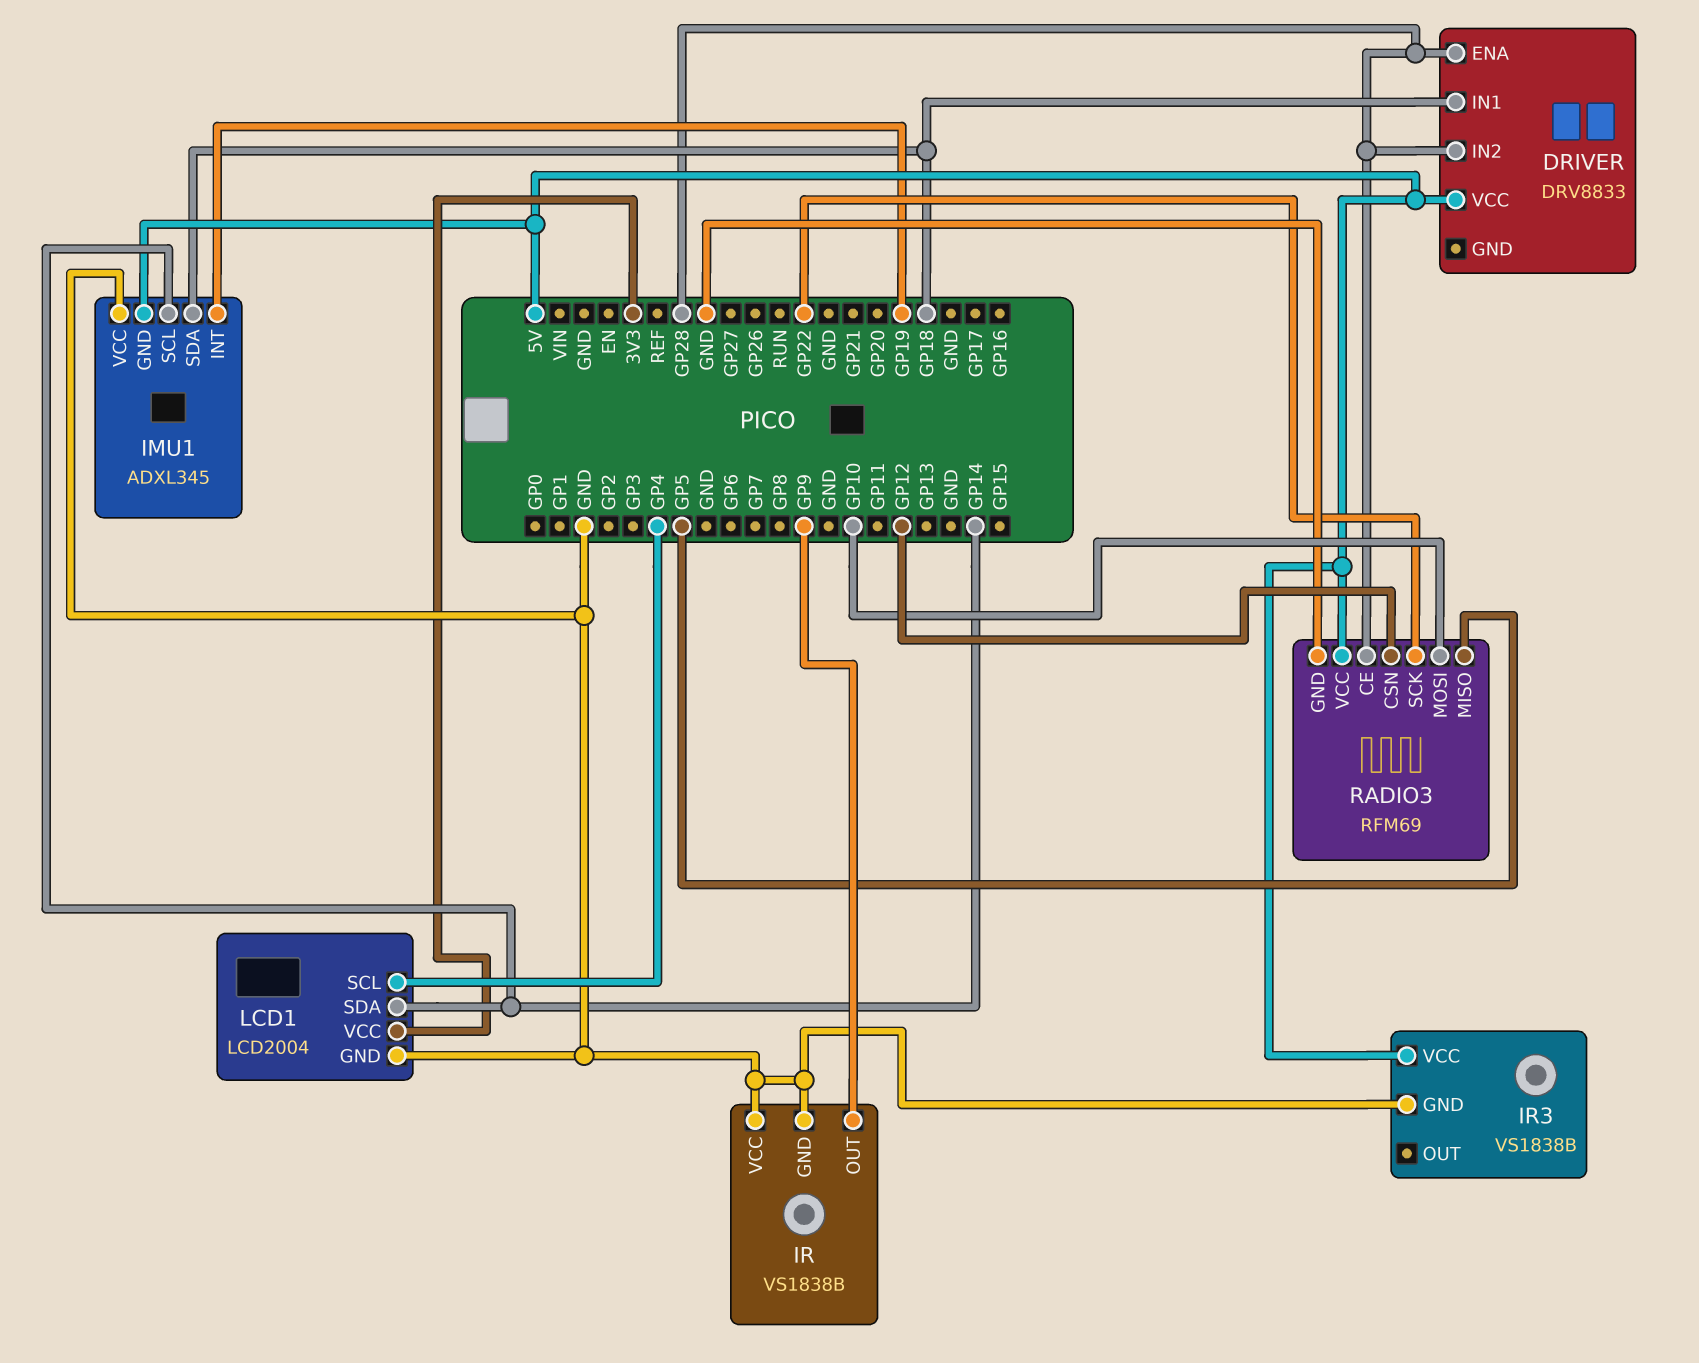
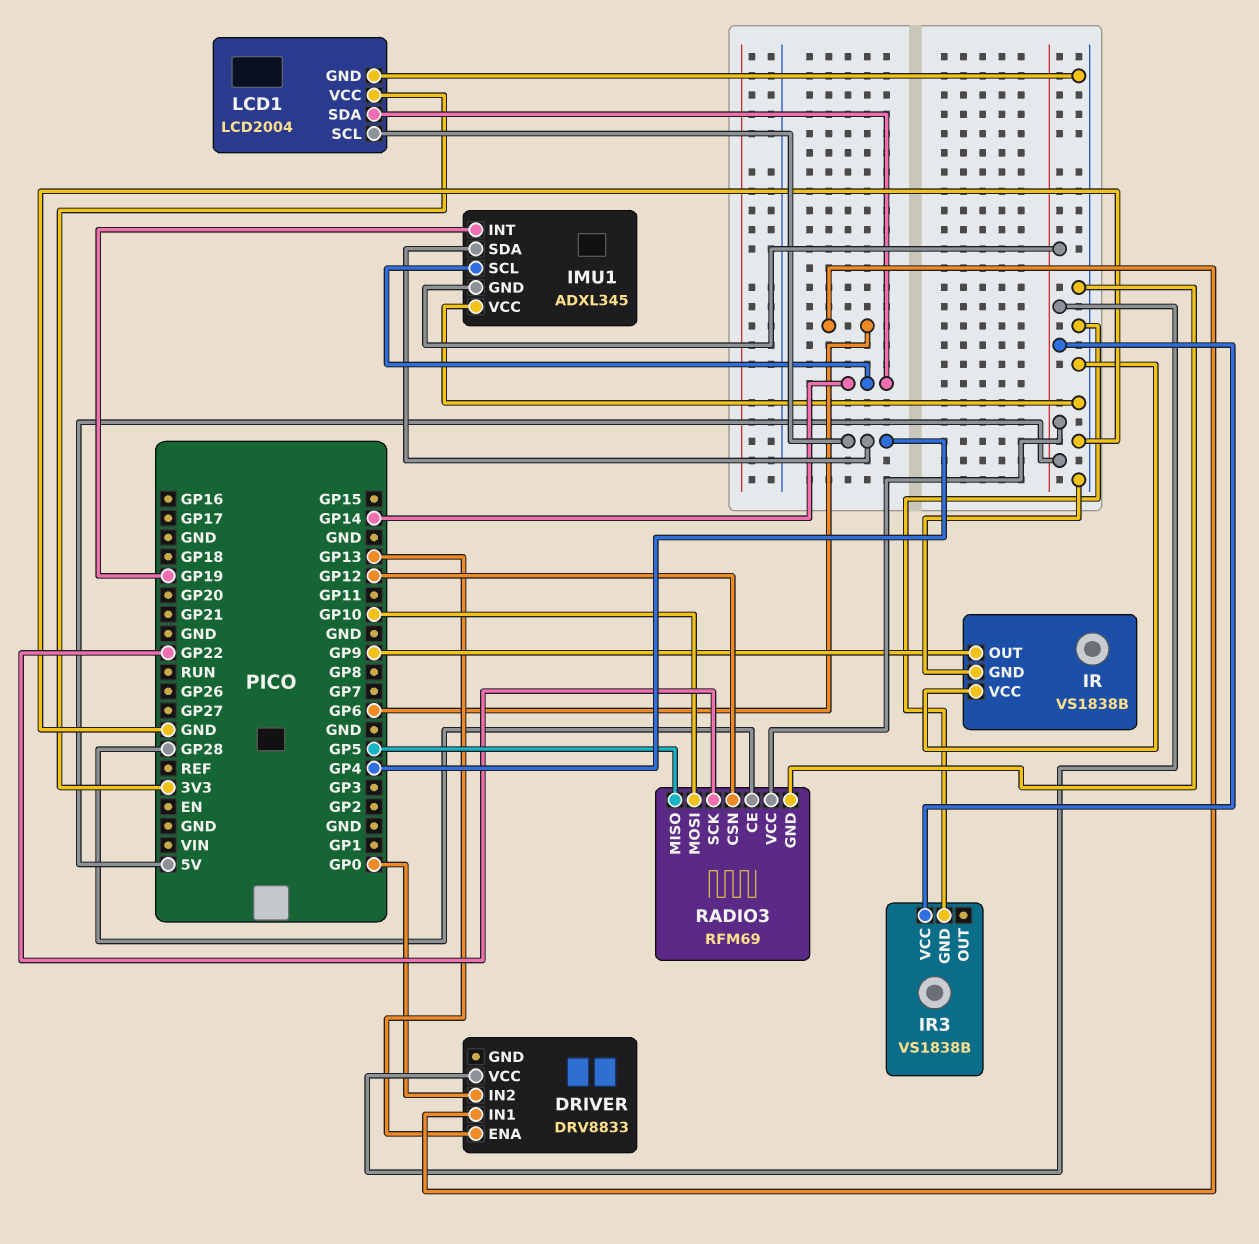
DRIVER pin ENA: GP28 -> GP13
DRIVER pin IN1: GP18 -> GP6
DRIVER pin IN2: GP28 -> GP0
IMU1 pin SDA: GP18 -> GP4

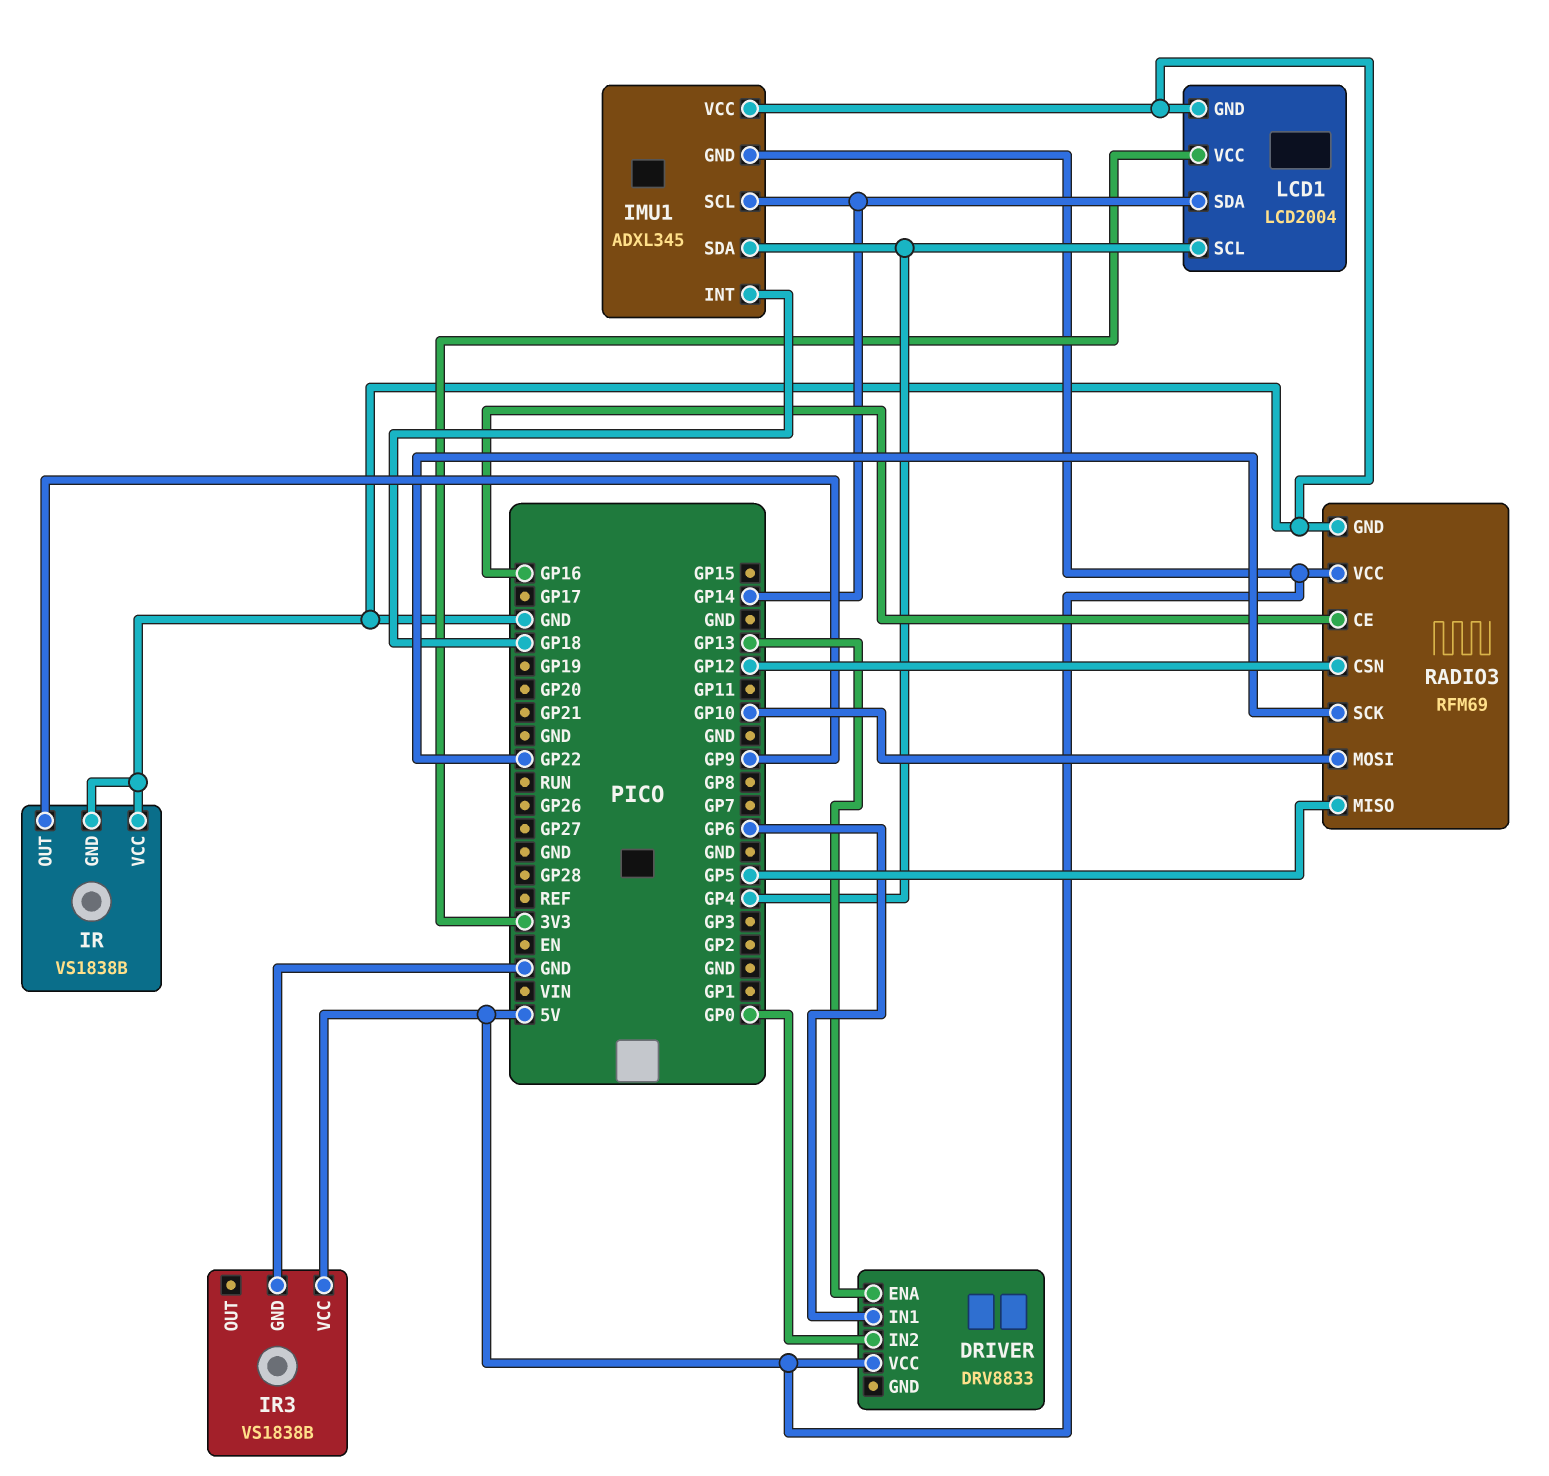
IMU1 pin INT: GP19 -> GP18
RADIO3 pin CE: GP28 -> GP16

